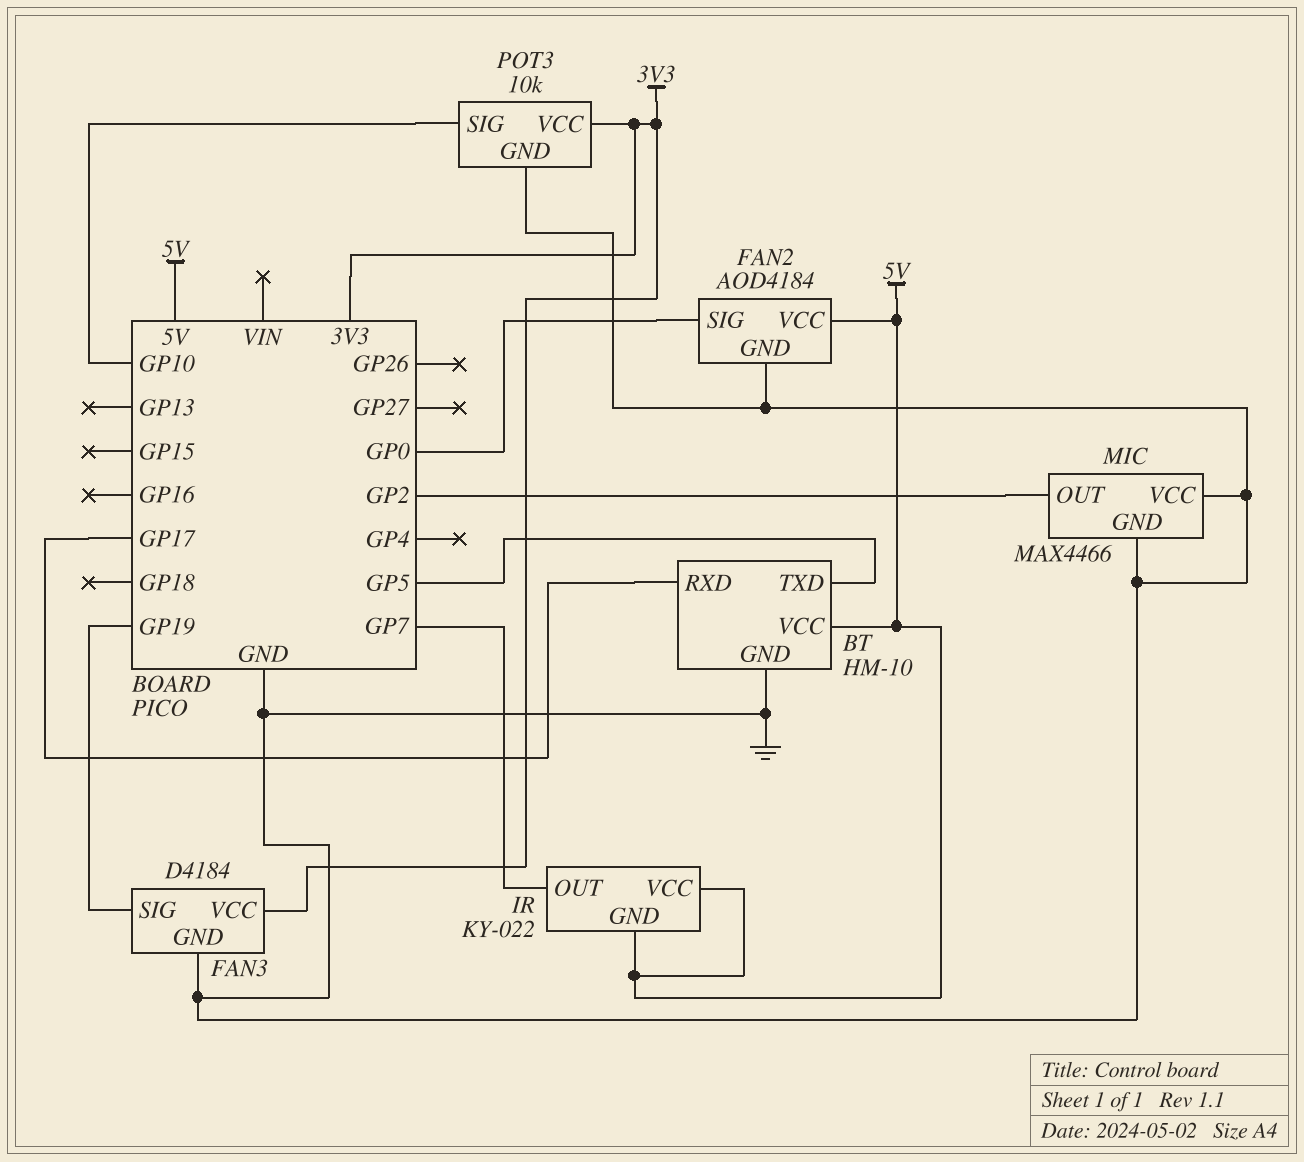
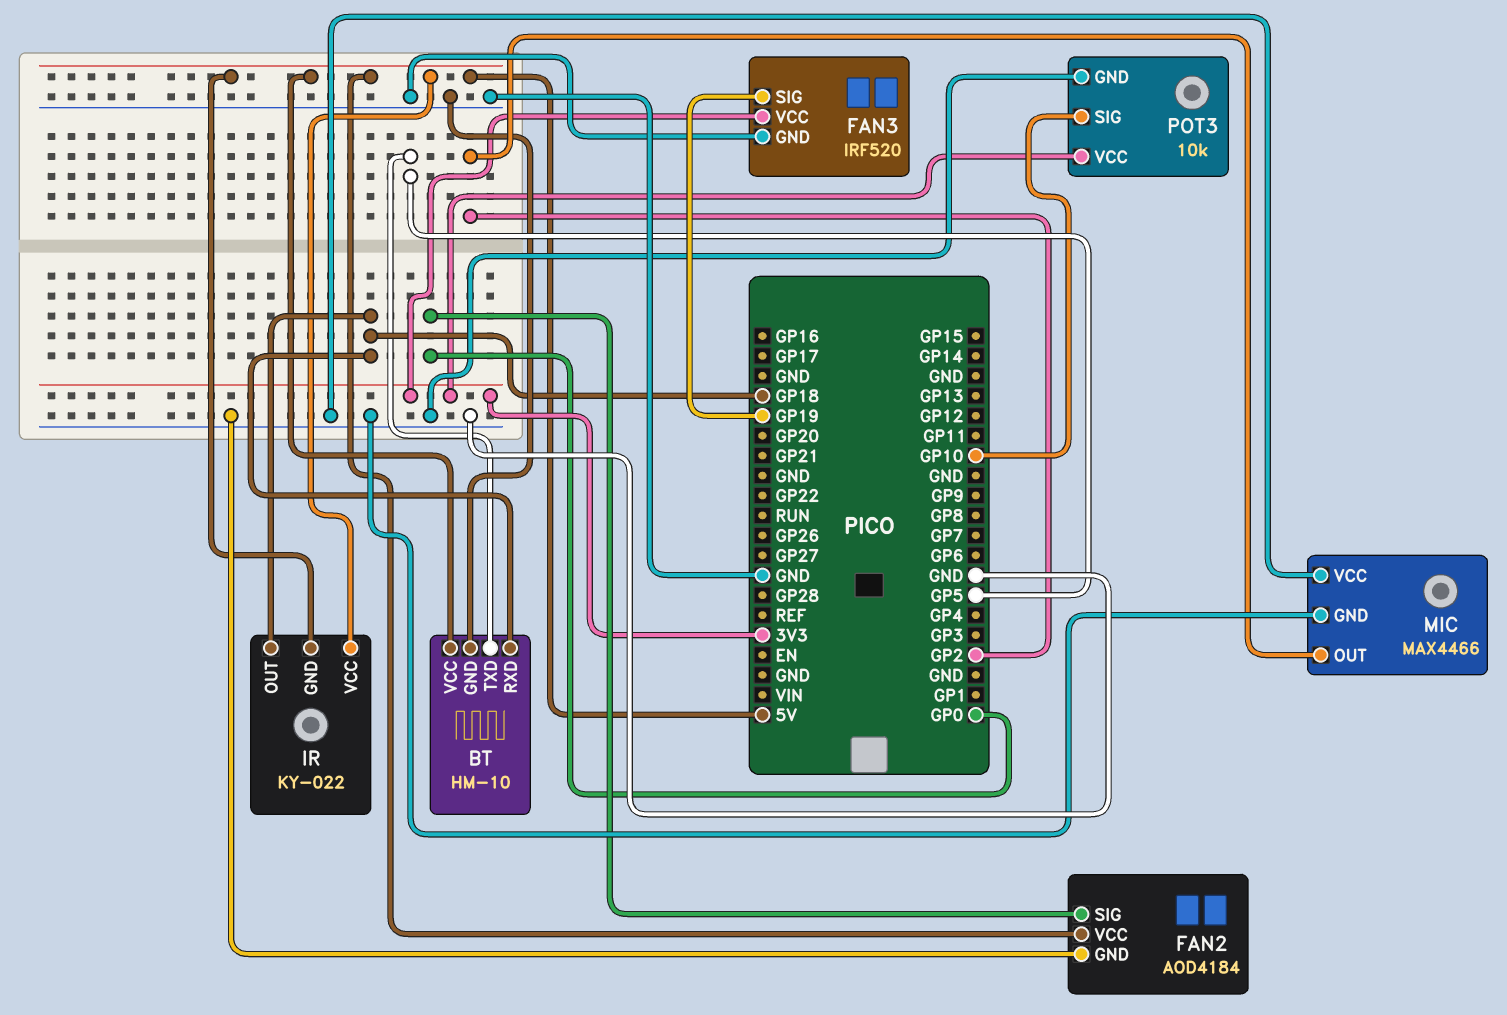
BT pin RXD: GP17 -> GP18
FAN3: D4184 -> IRF520
IR pin OUT: GP7 -> GP18

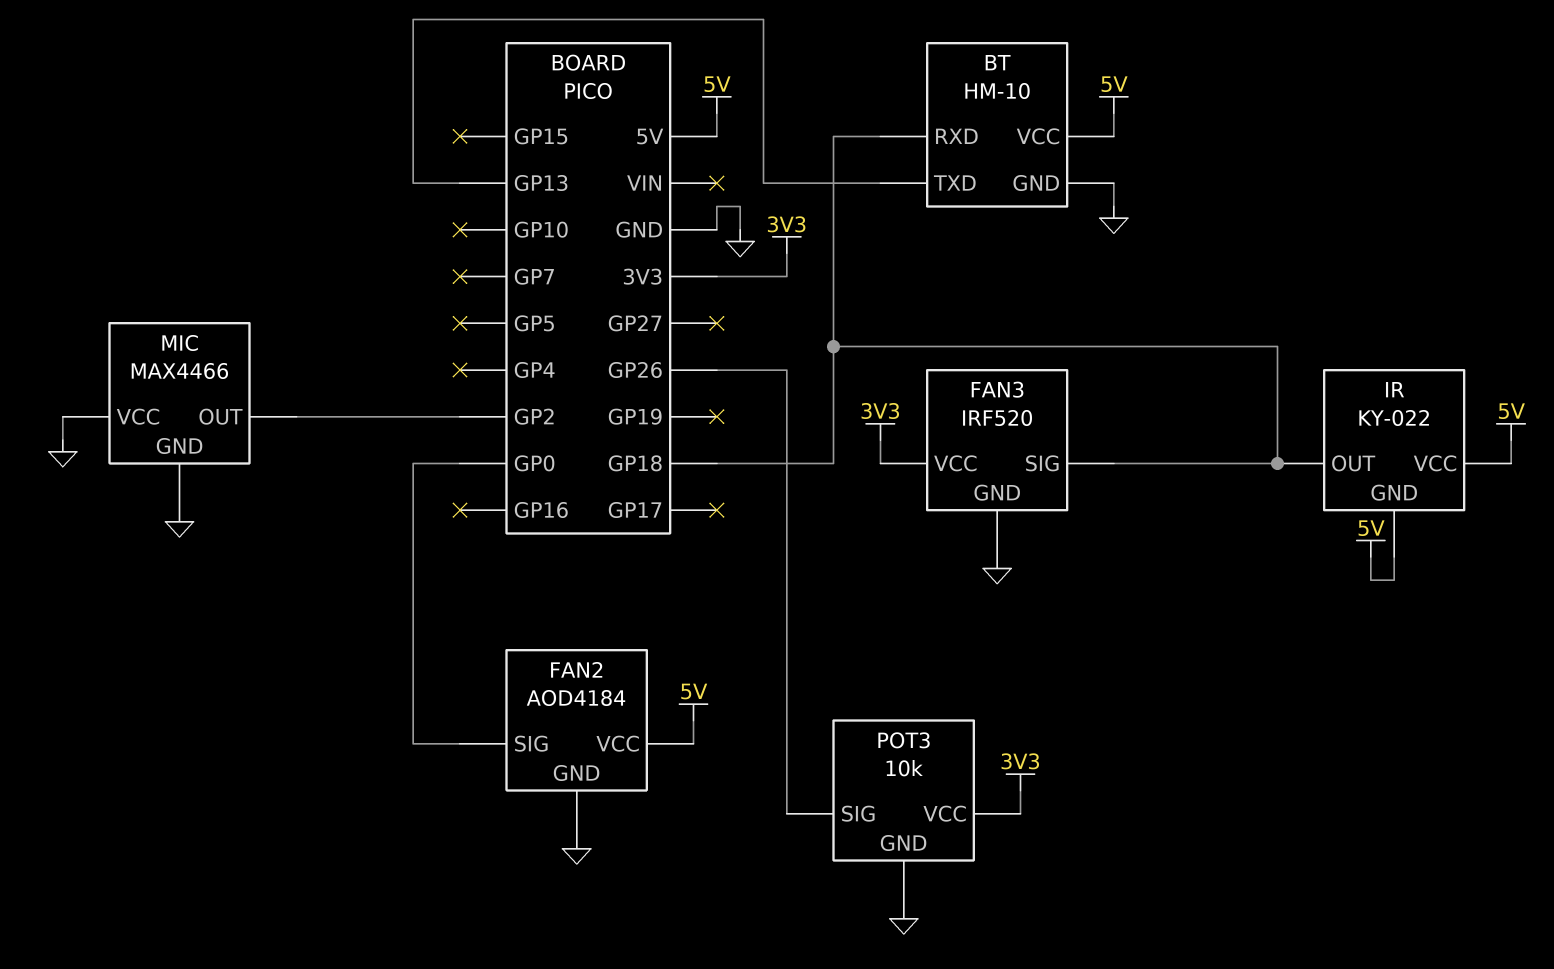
BT pin TXD: GP5 -> GP13
FAN3 pin SIG: GP19 -> GP18
POT3 pin SIG: GP10 -> GP26

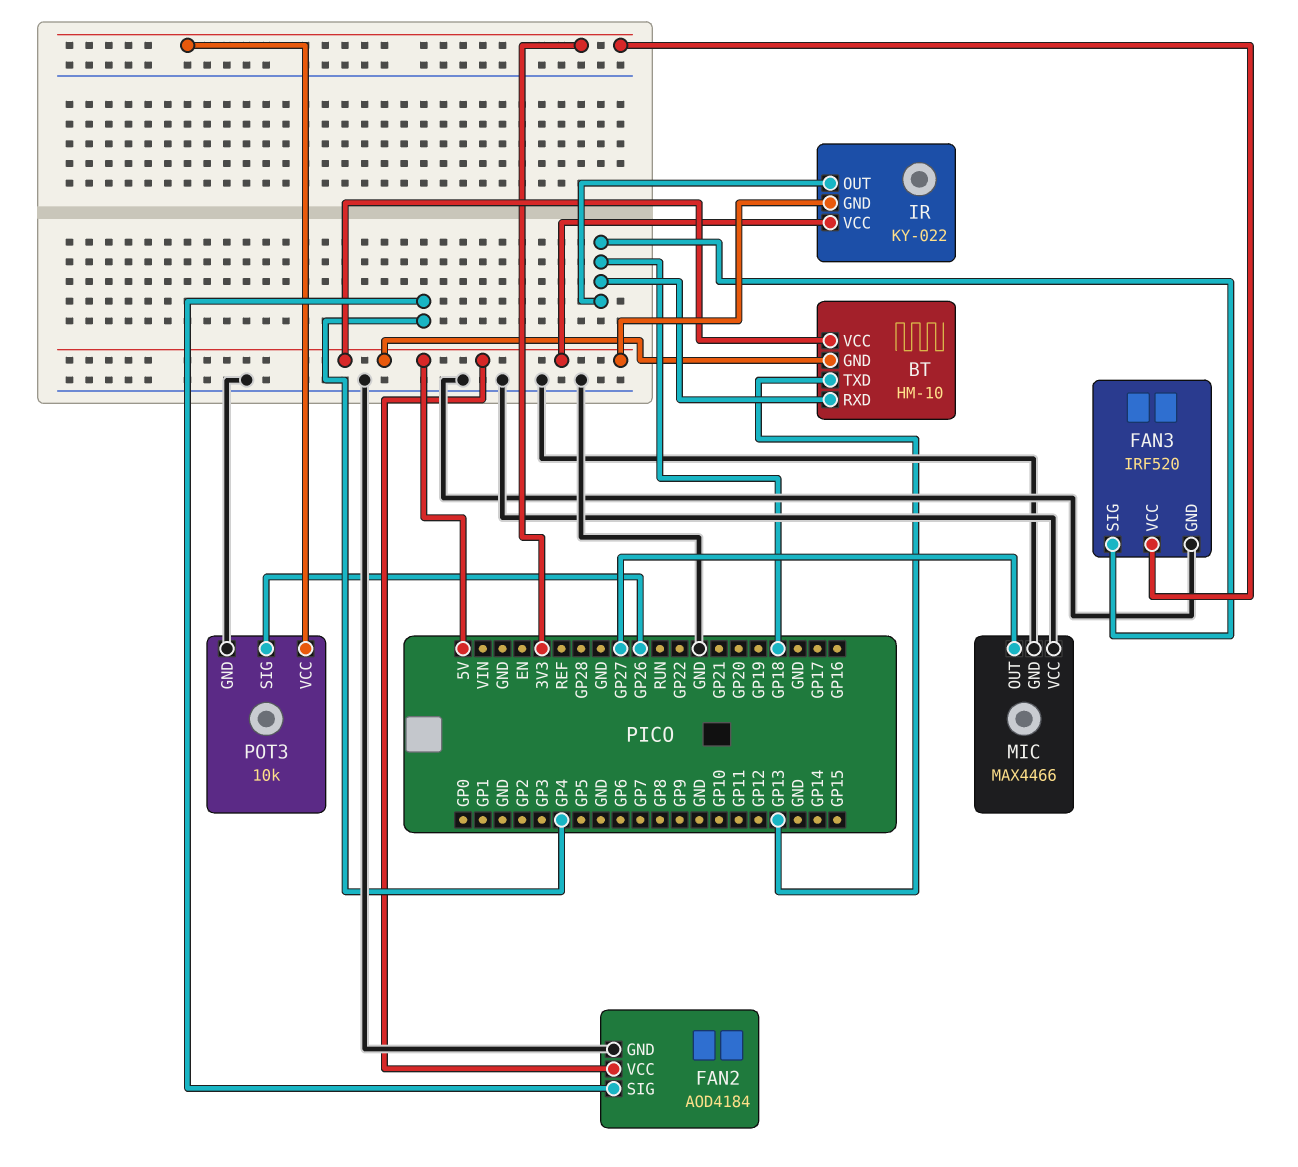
BT pin GND: GND -> 5V
FAN2 pin SIG: GP0 -> GP4
MIC pin OUT: GP2 -> GP27

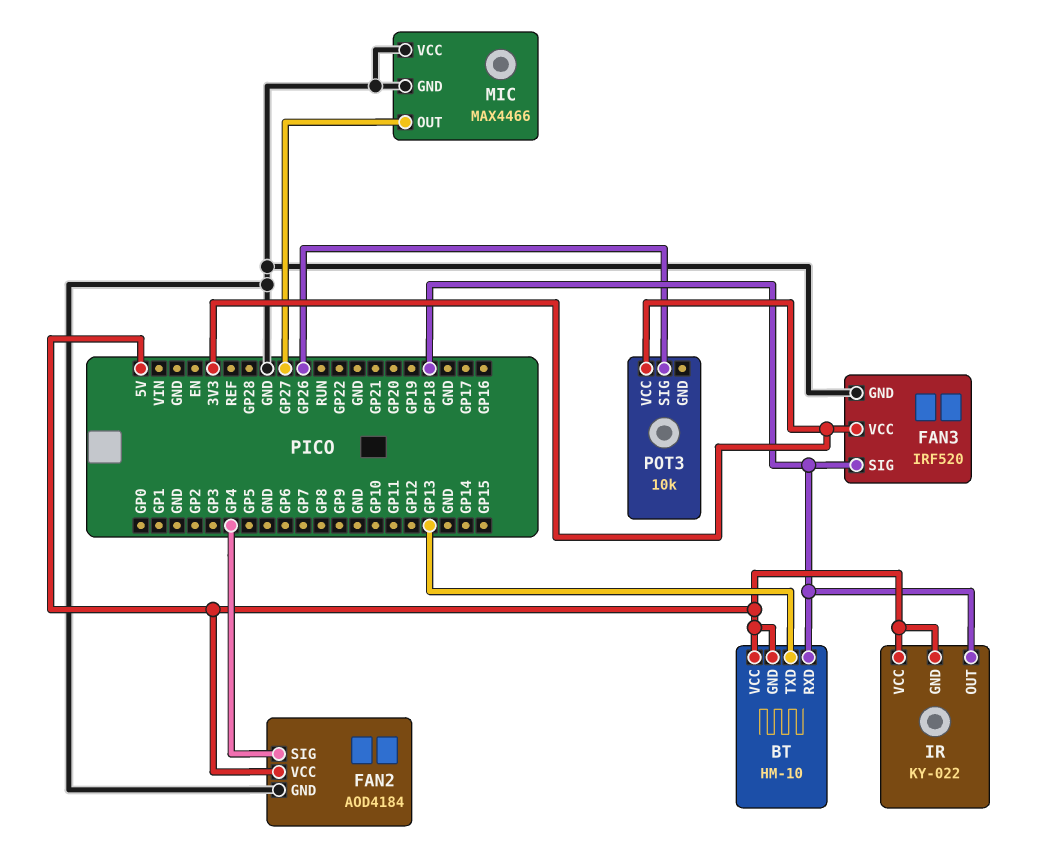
POT3 pin GND: GND -> none

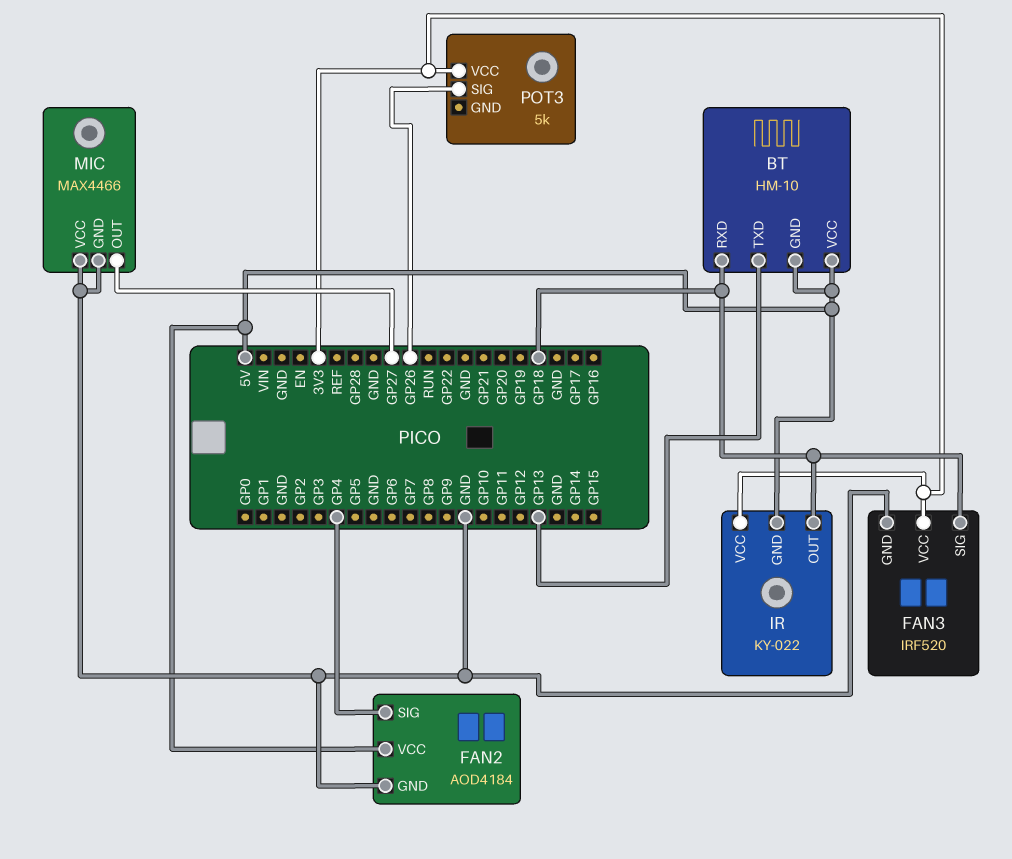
IR pin VCC: 5V -> 3V3
POT3: 10k -> 5k

